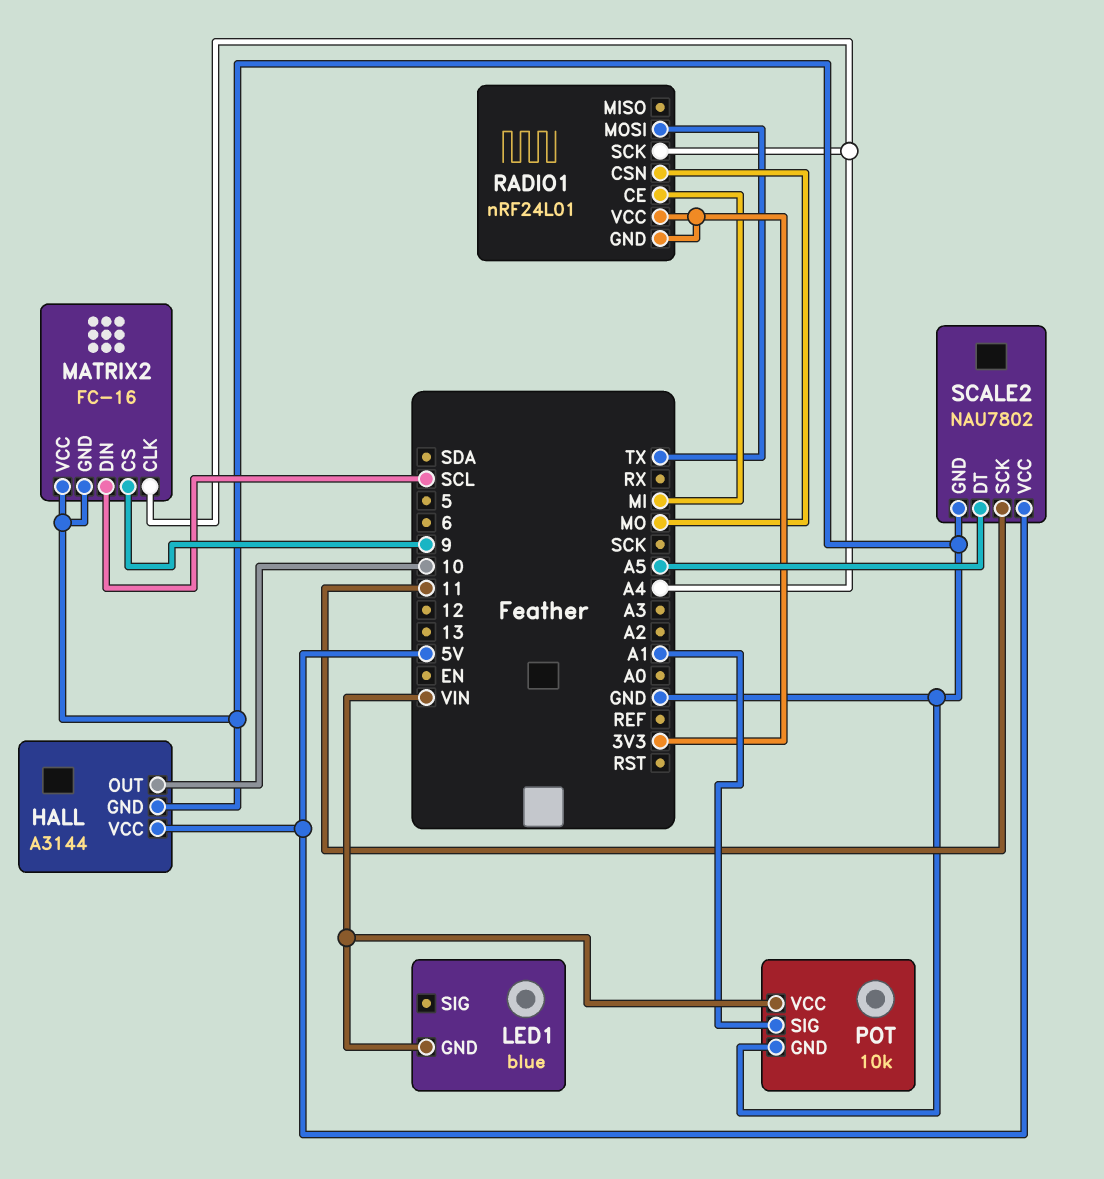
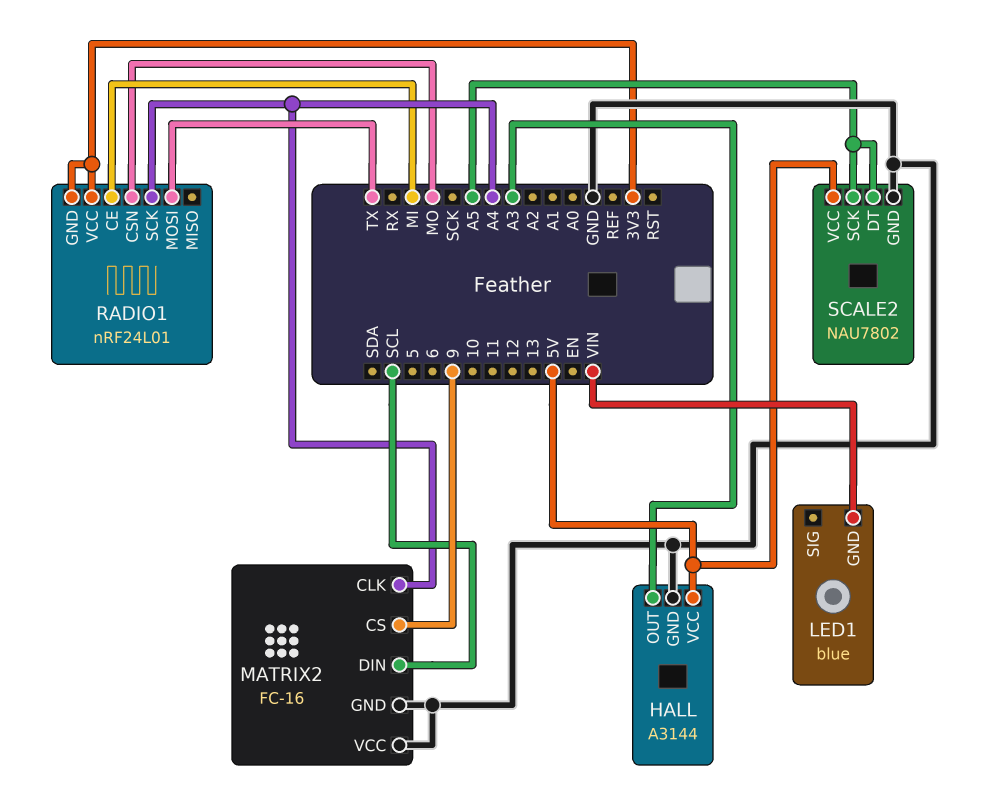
HALL pin OUT: 10 -> A3
POT: 10k -> none
POT pin GND: GND -> none
POT pin SIG: A1 -> none
POT pin VCC: VIN -> none
SCALE2 pin SCK: 11 -> A5

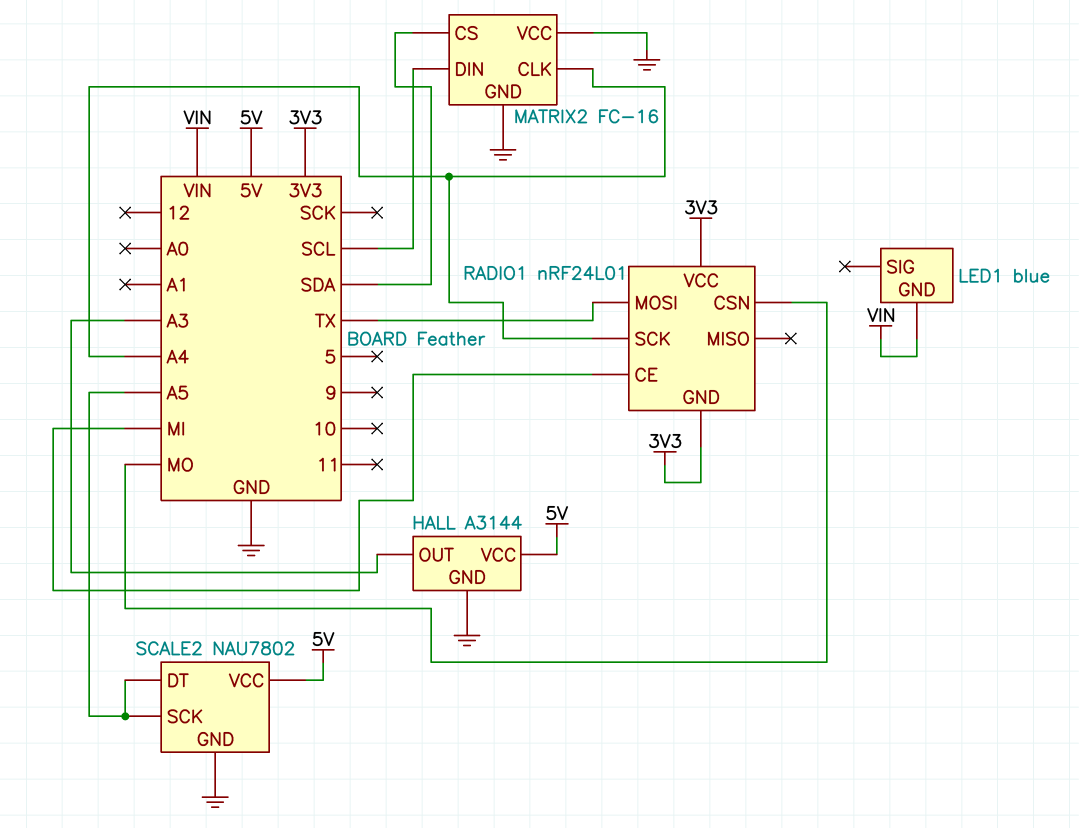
MATRIX2 pin CS: 9 -> SDA

